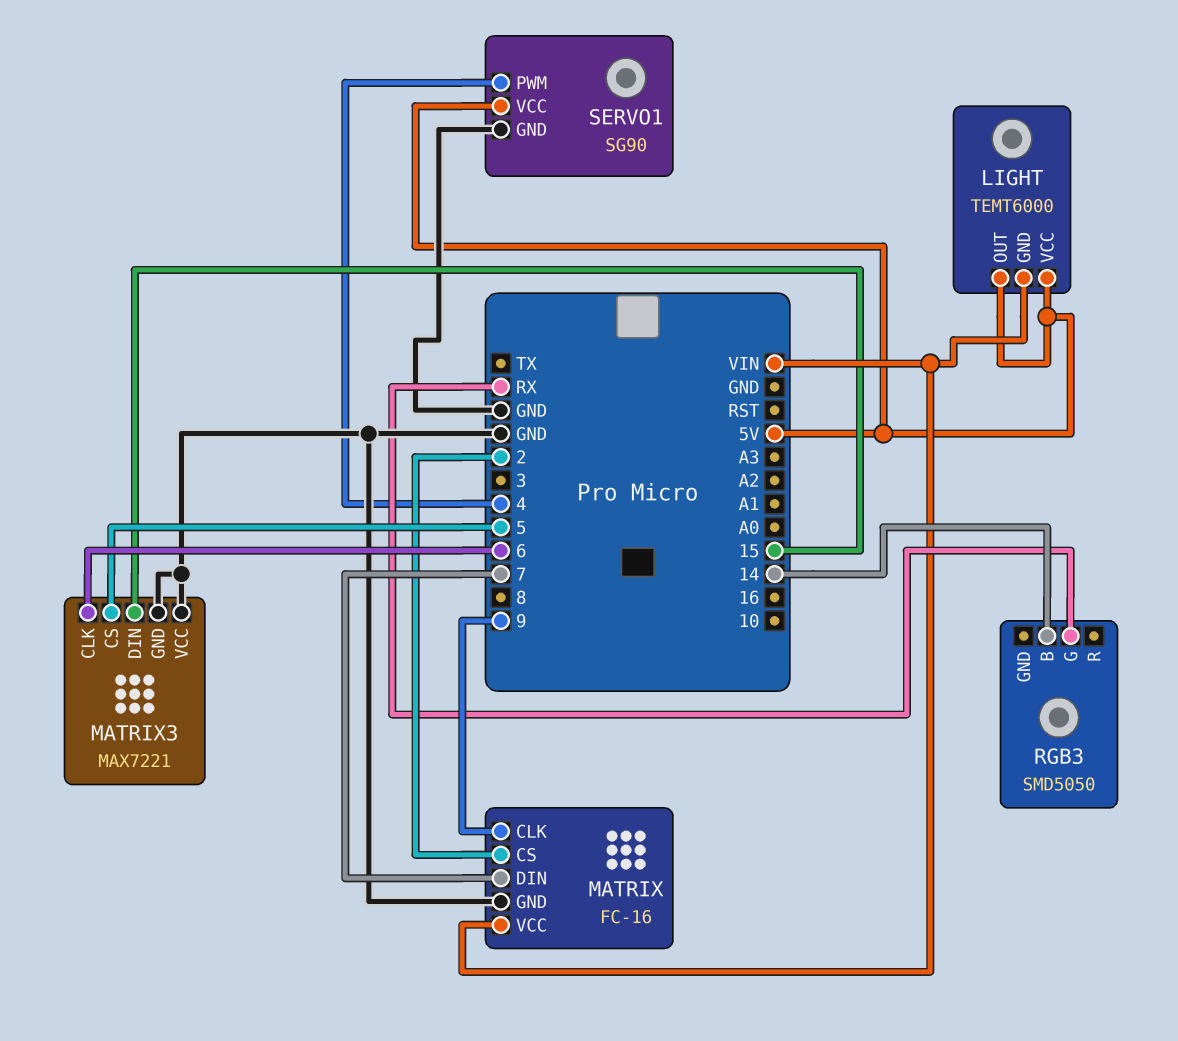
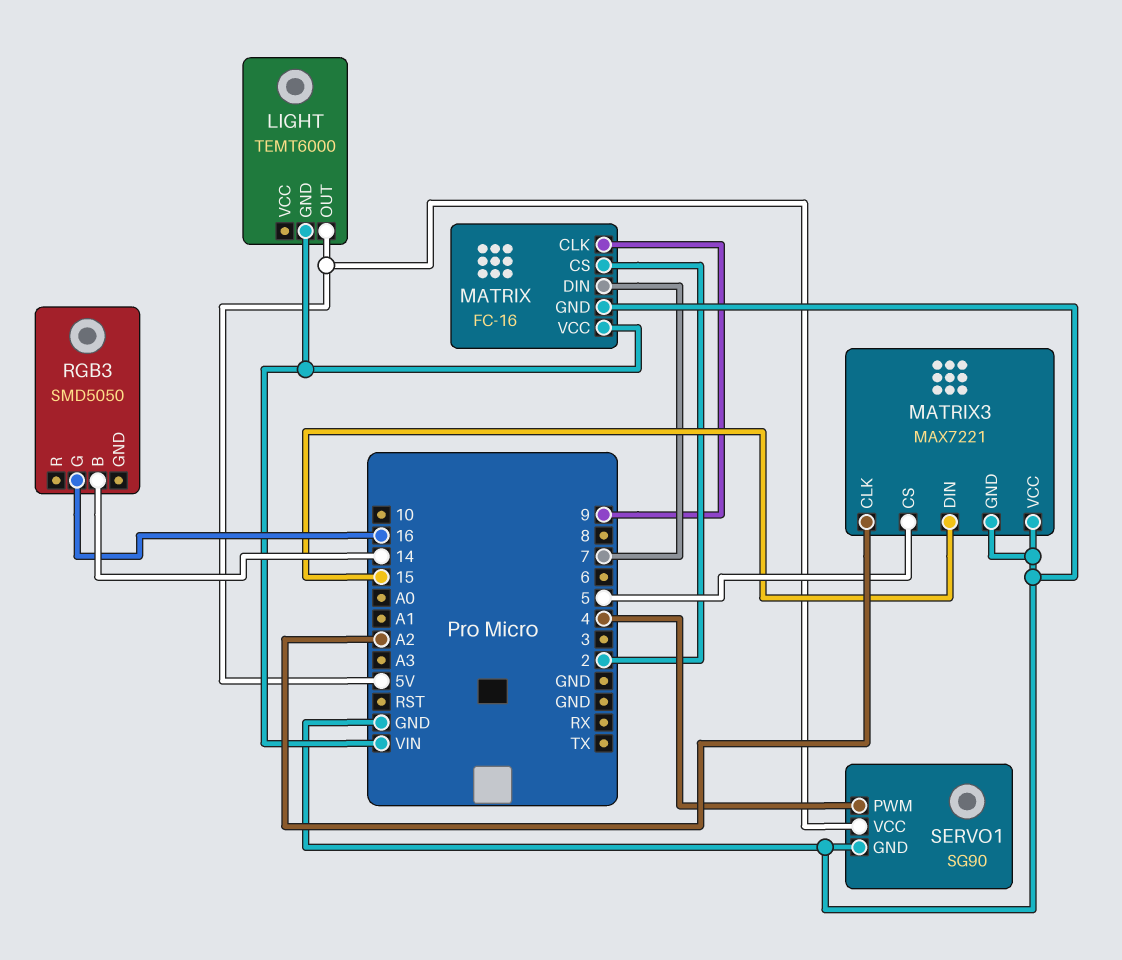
LIGHT pin VCC: 5V -> none
MATRIX3 pin CLK: 6 -> A2
RGB3 pin G: RX -> 16

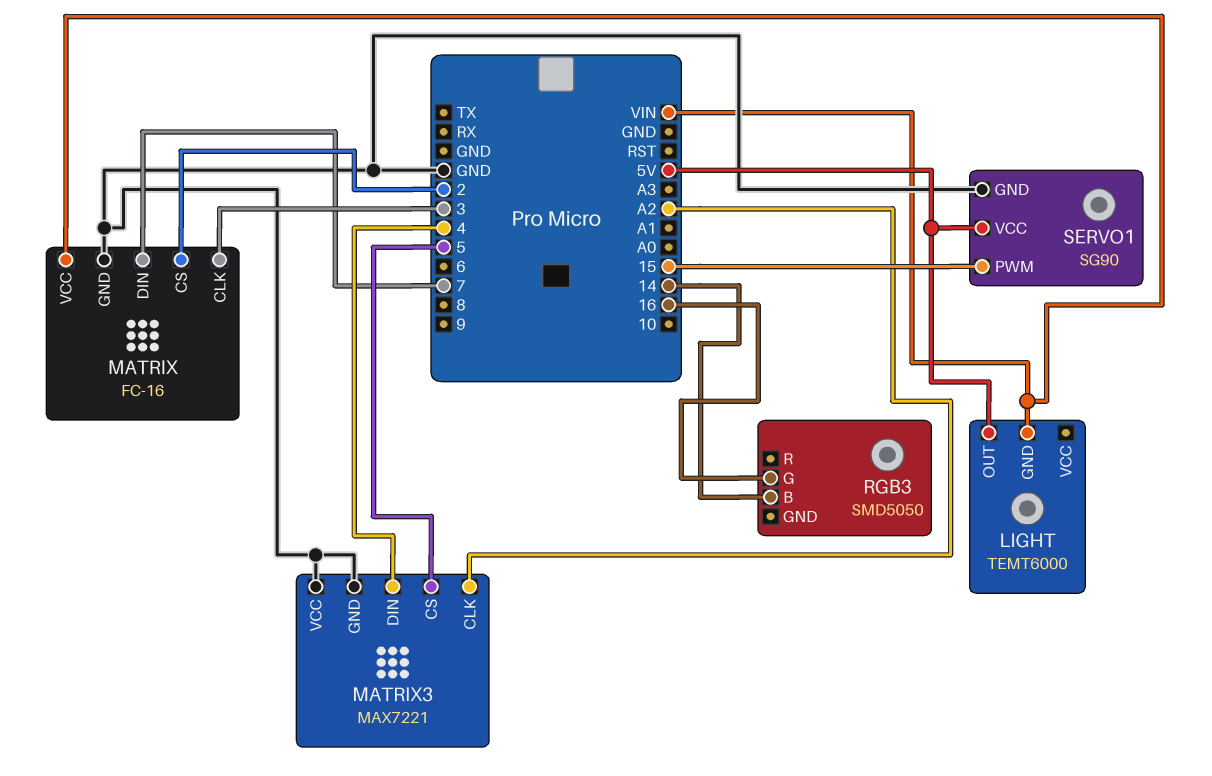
MATRIX pin CLK: 9 -> 3
MATRIX3 pin DIN: 15 -> 4
SERVO1 pin PWM: 4 -> 15

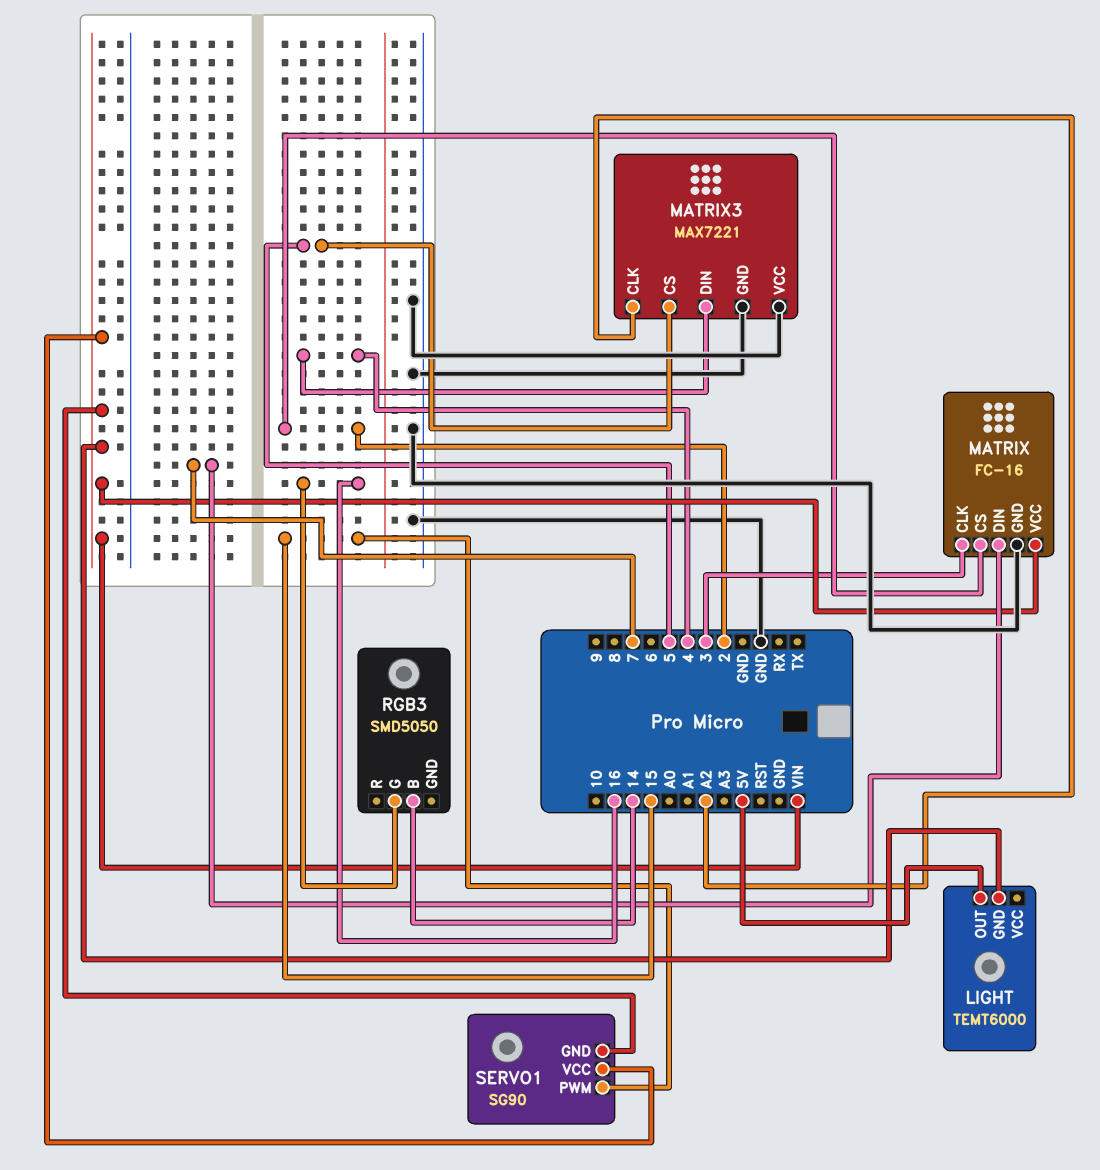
SERVO1 pin GND: GND -> VIN
SERVO1 pin VCC: 5V -> VIN

